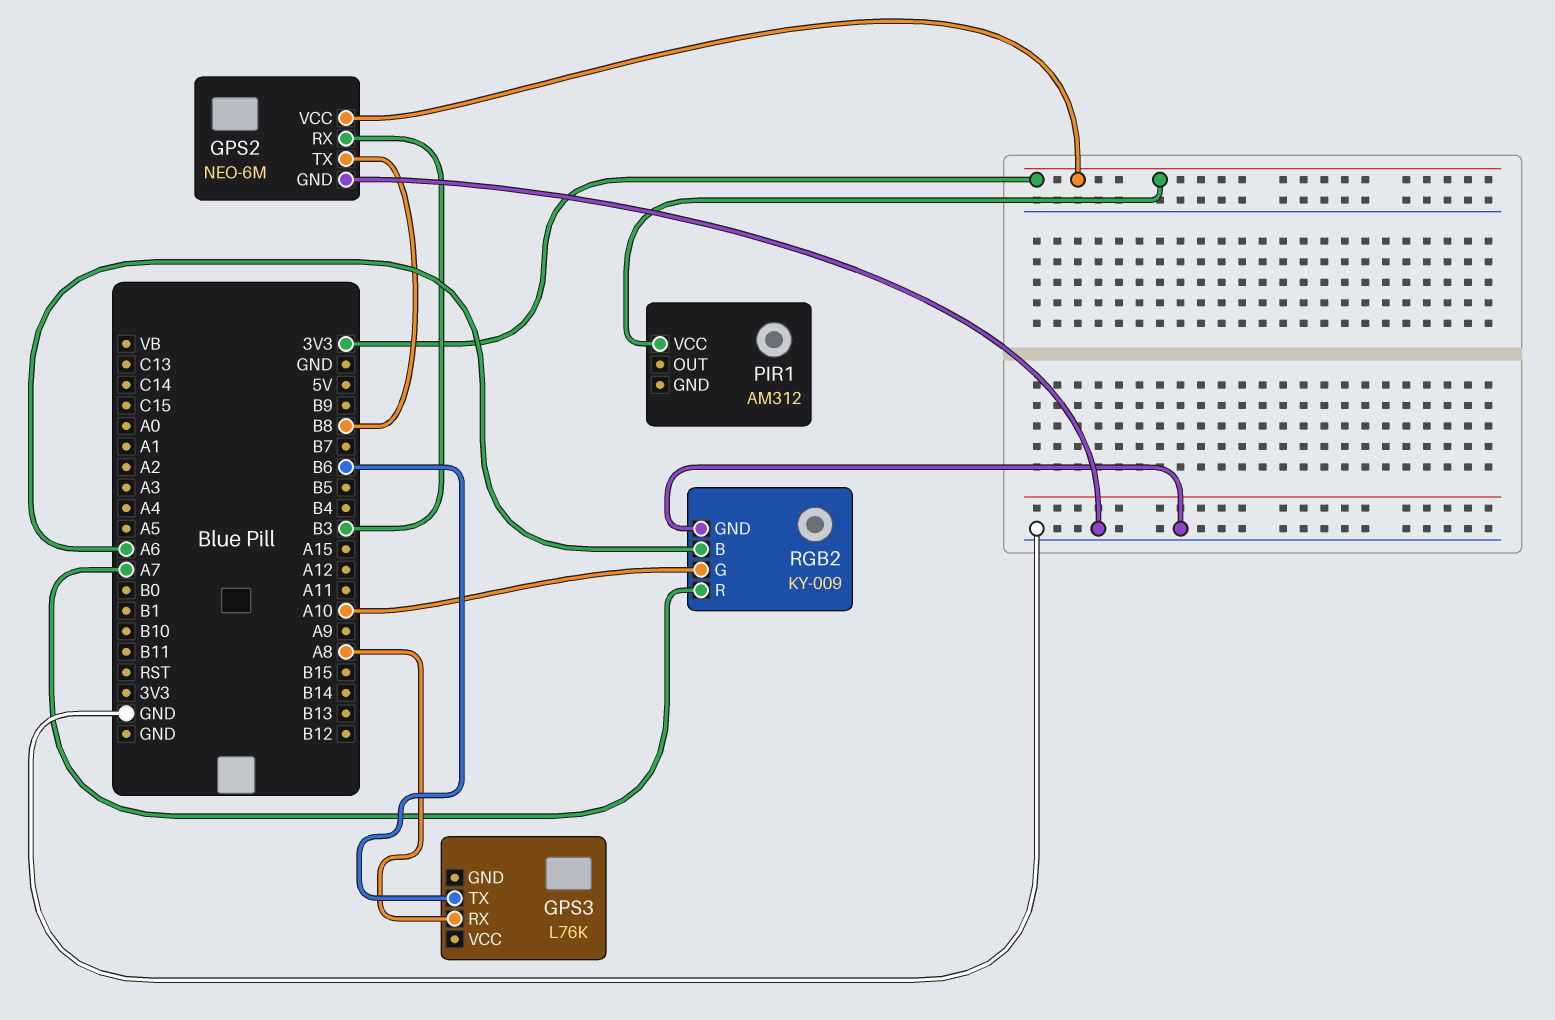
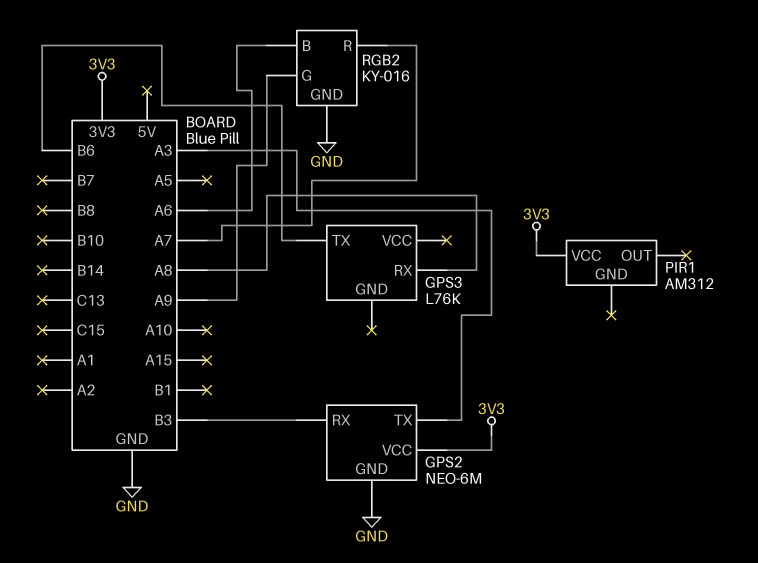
GPS2 pin TX: B8 -> A3
RGB2: KY-009 -> KY-016
RGB2 pin G: A10 -> A9

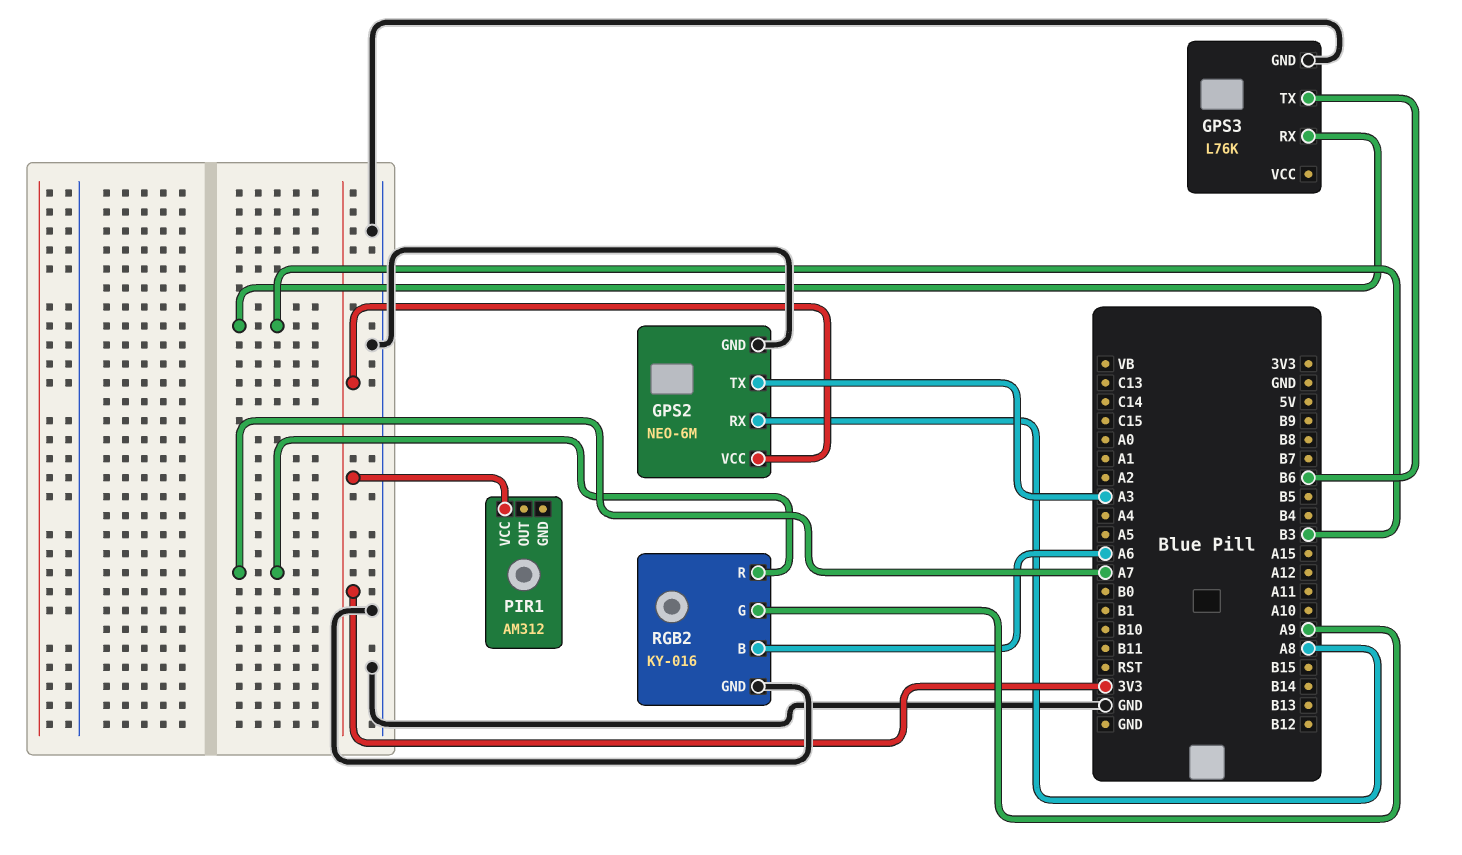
GPS2 pin RX: B3 -> A8
GPS3 pin GND: none -> GND
GPS3 pin RX: A8 -> B3

